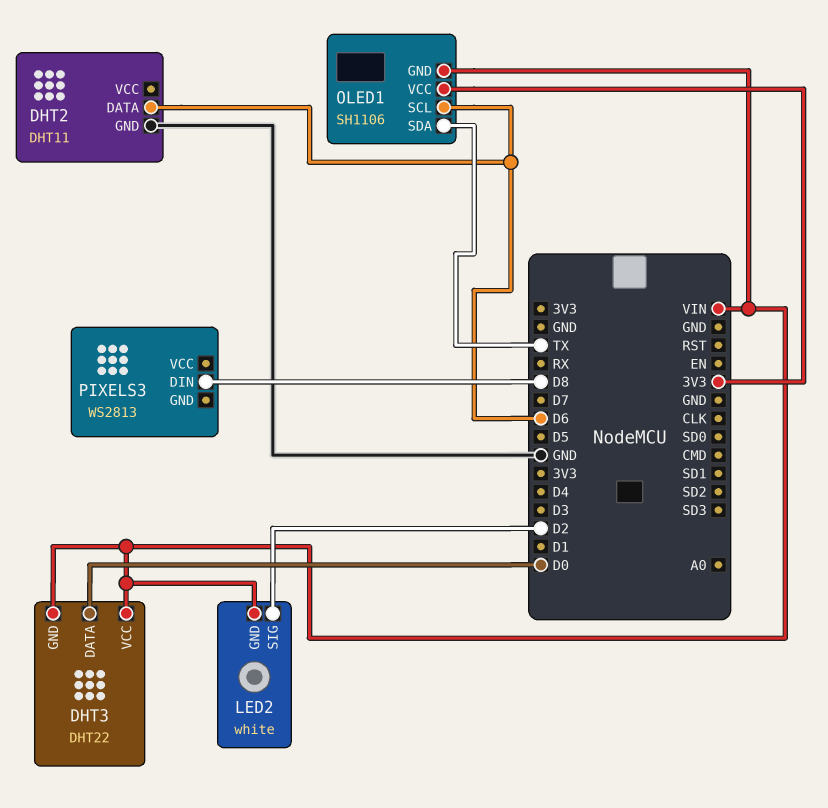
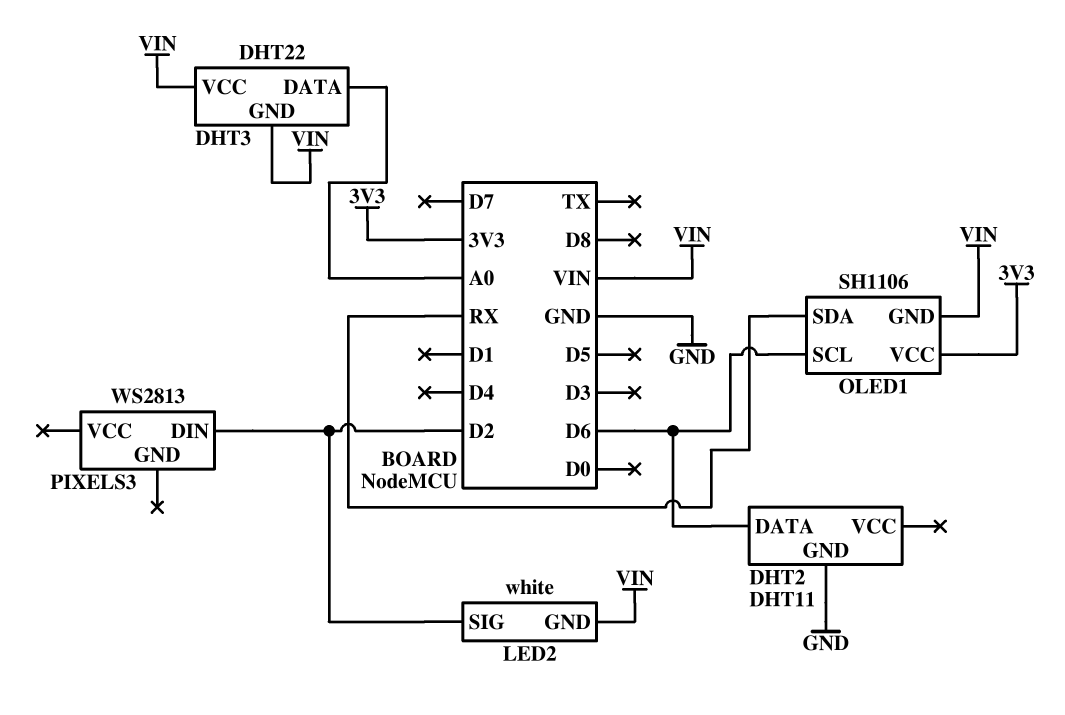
DHT3 pin DATA: D0 -> A0
OLED1 pin SDA: TX -> RX
PIXELS3 pin DIN: D8 -> D2

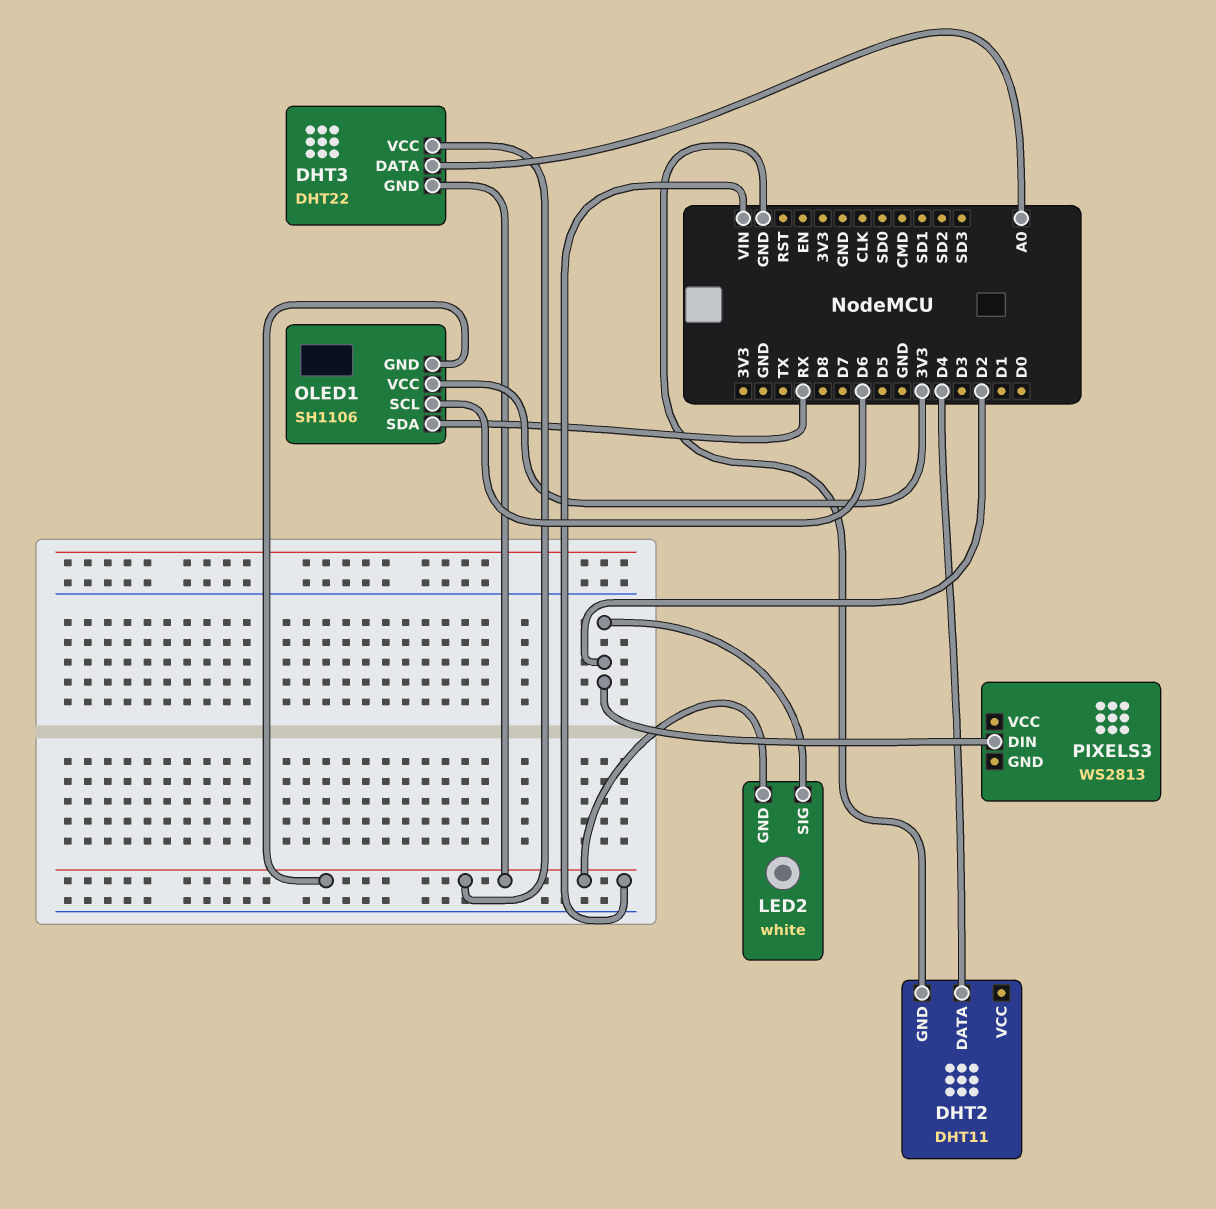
DHT2 pin DATA: D6 -> D4

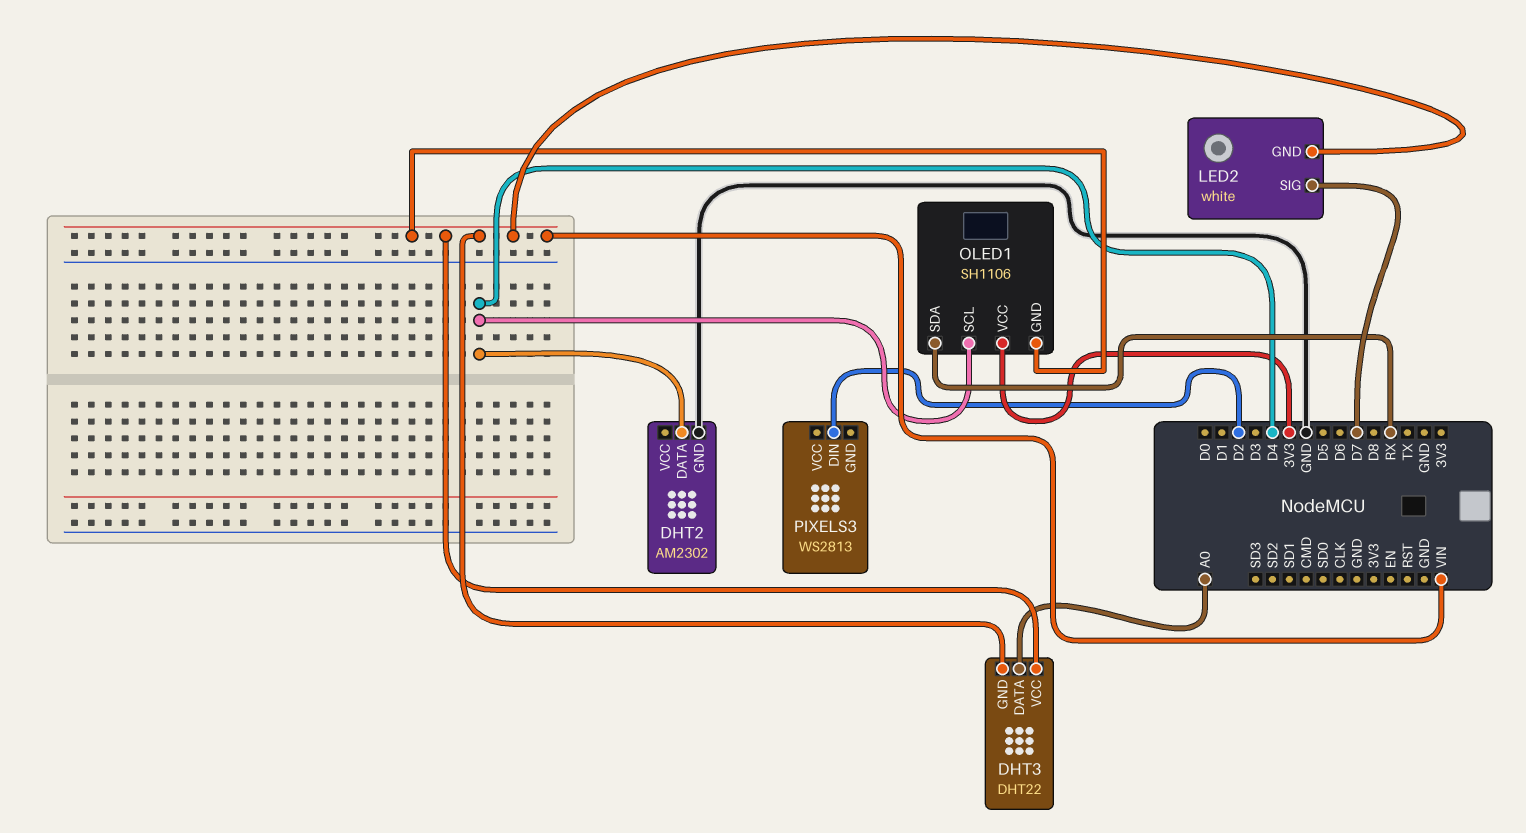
DHT2: DHT11 -> AM2302
LED2 pin SIG: D2 -> D7
OLED1 pin SCL: D6 -> D4

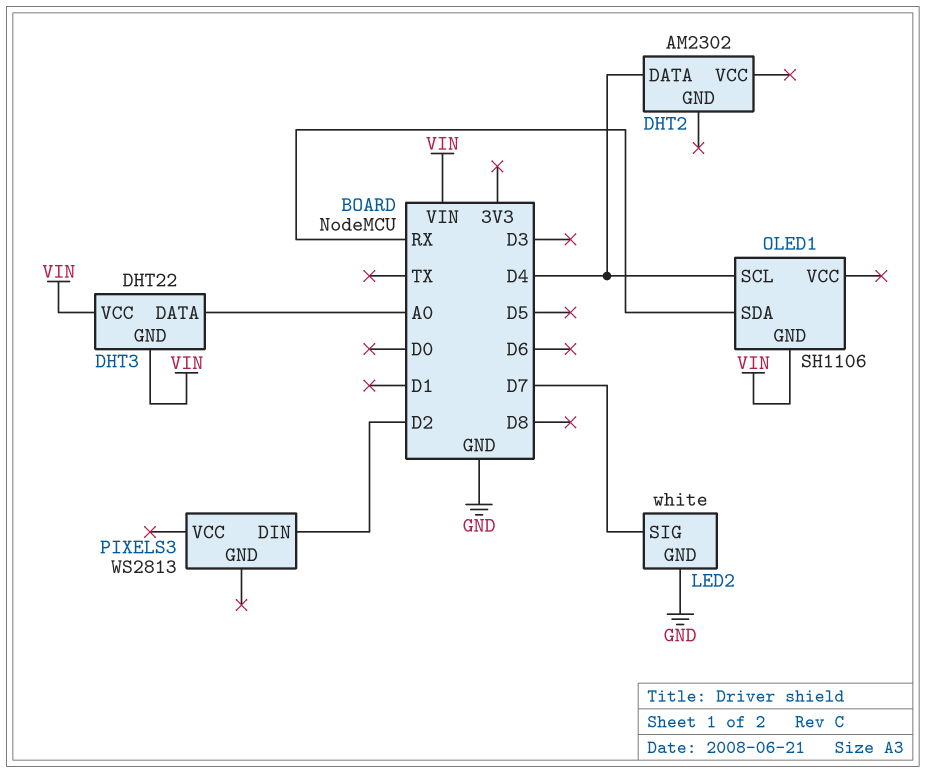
DHT2 pin GND: GND -> none
LED2 pin GND: VIN -> GND
OLED1 pin VCC: 3V3 -> none

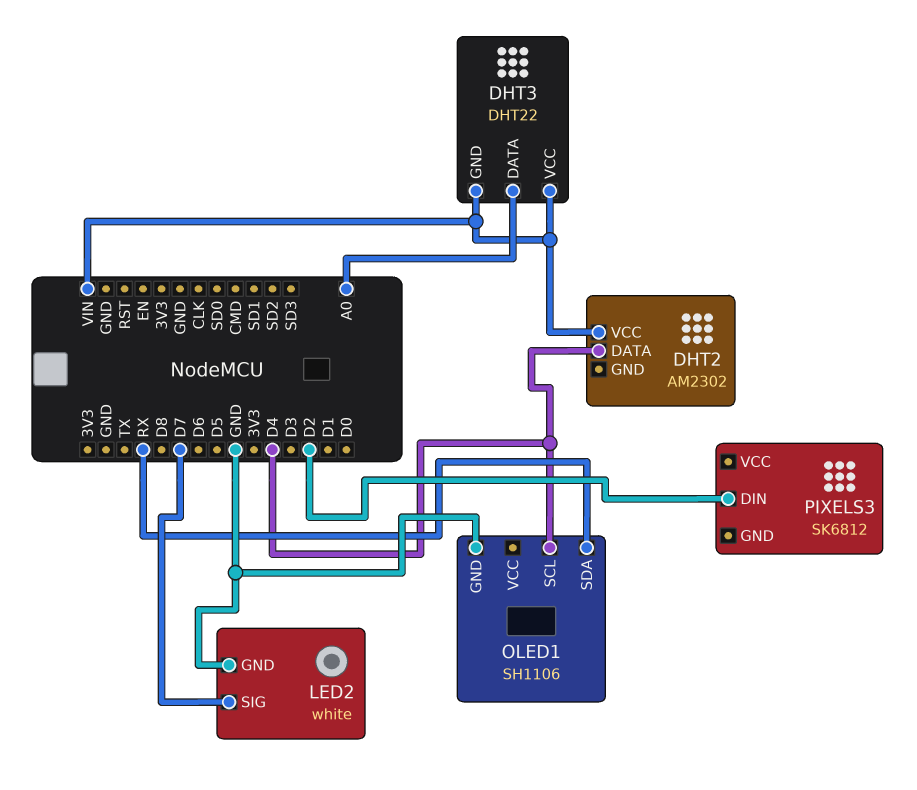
DHT2 pin VCC: none -> VIN
OLED1 pin GND: VIN -> GND
PIXELS3: WS2813 -> SK6812

